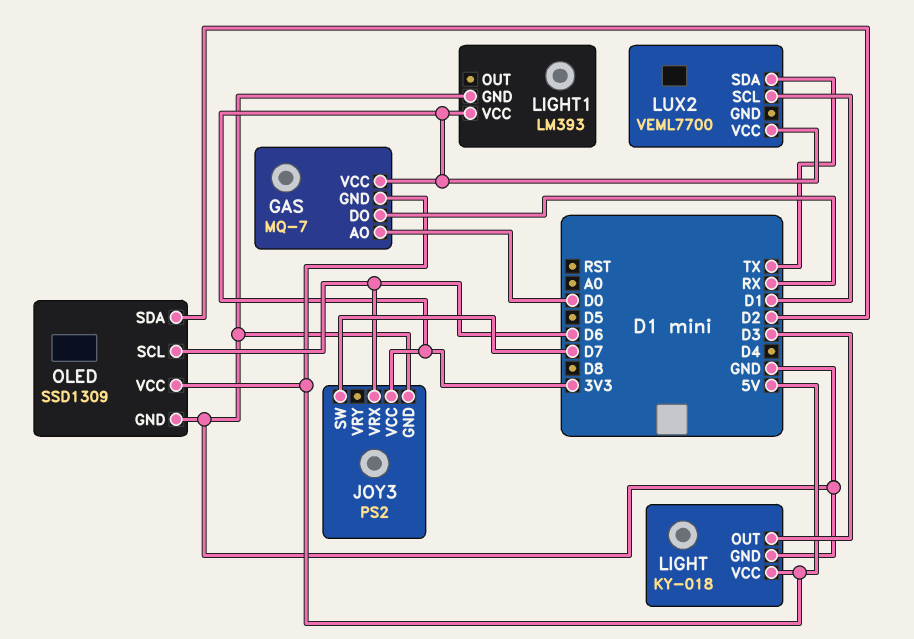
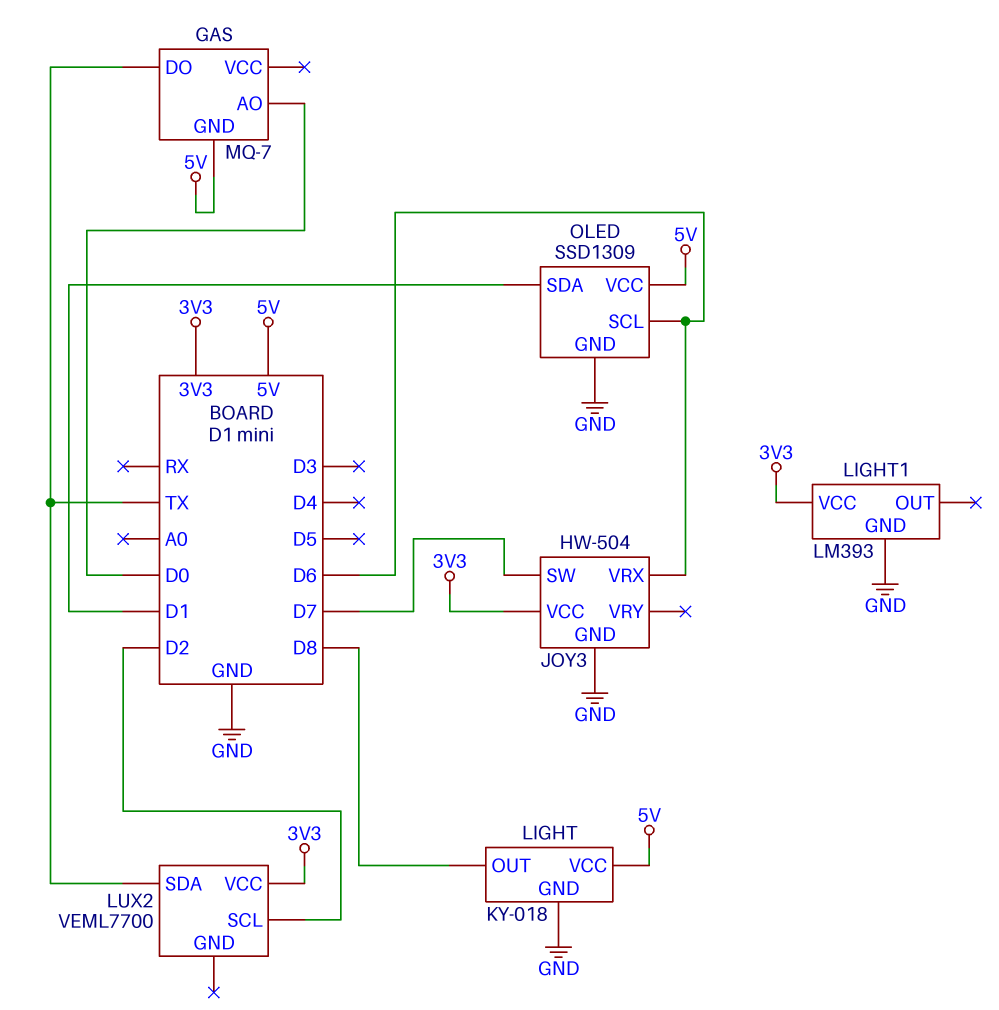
GAS pin DO: RX -> TX
GAS pin VCC: 3V3 -> none
JOY3: PS2 -> HW-504
LIGHT pin OUT: D3 -> D8
LUX2 pin SCL: D1 -> D2
OLED pin SDA: D2 -> D1

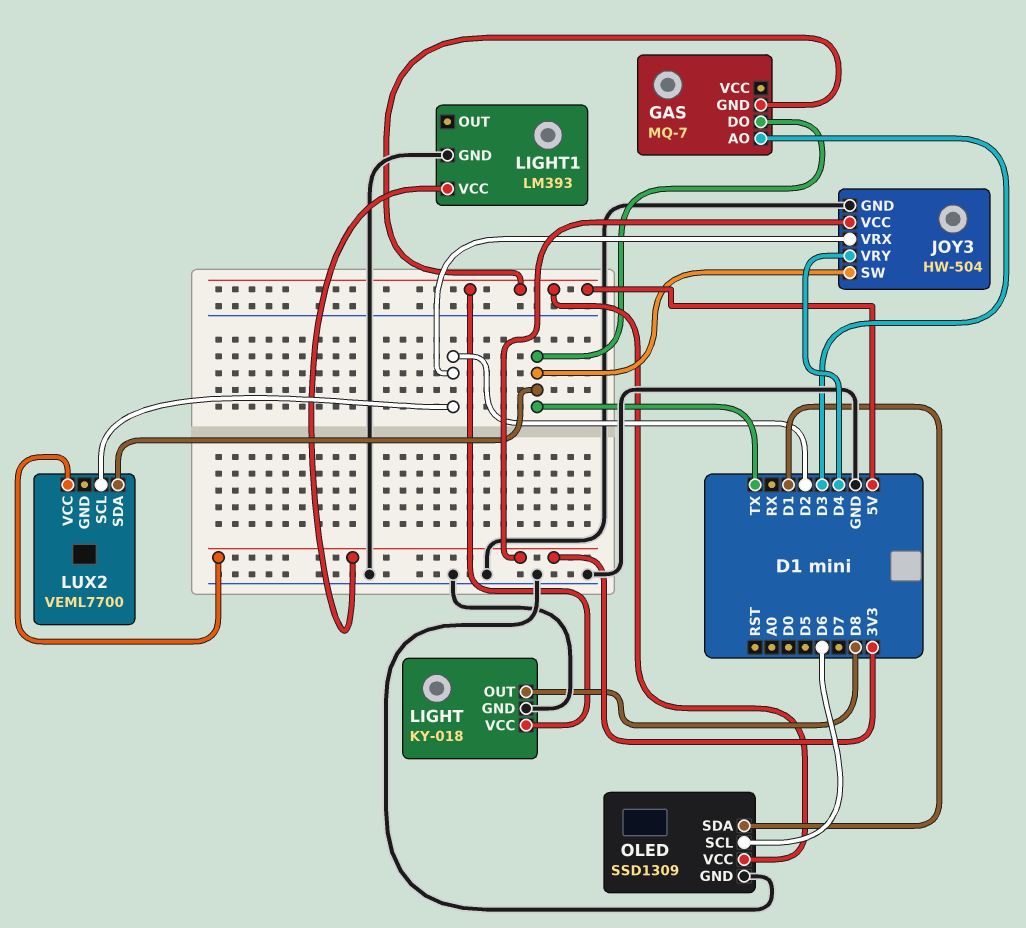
GAS pin AO: D0 -> D3
JOY3 pin SW: D7 -> TX
JOY3 pin VRX: D6 -> D2
JOY3 pin VRY: none -> D4

